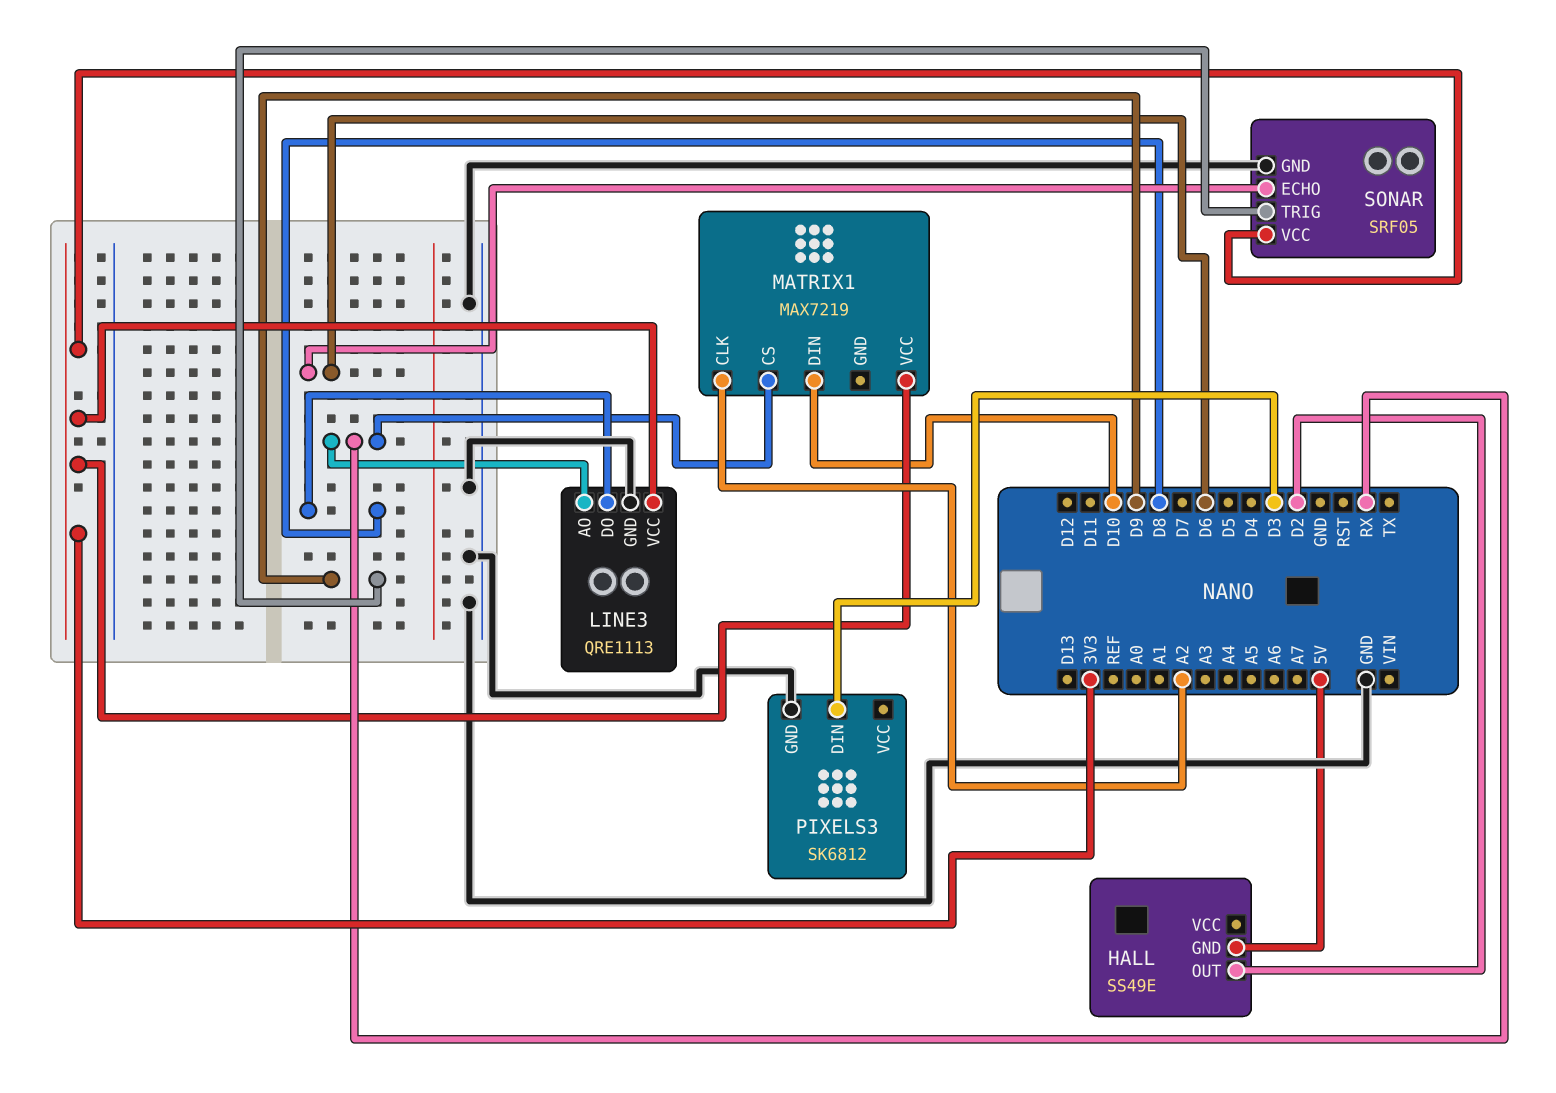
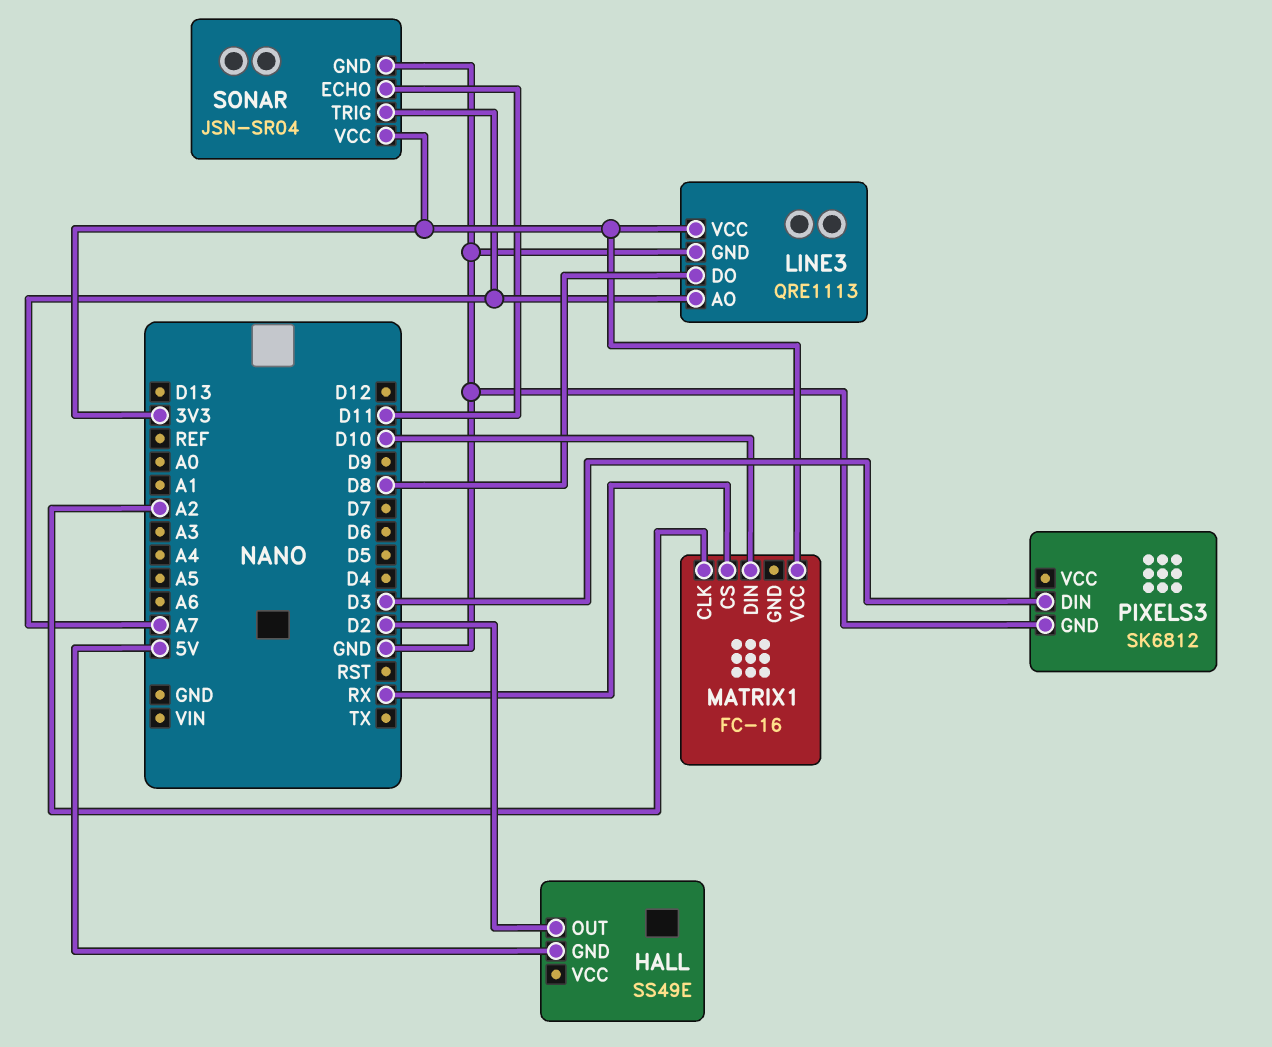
LINE3 pin AO: RX -> A7
MATRIX1: MAX7219 -> FC-16
SONAR: SRF05 -> JSN-SR04
SONAR pin ECHO: D6 -> D11
SONAR pin TRIG: D9 -> A7

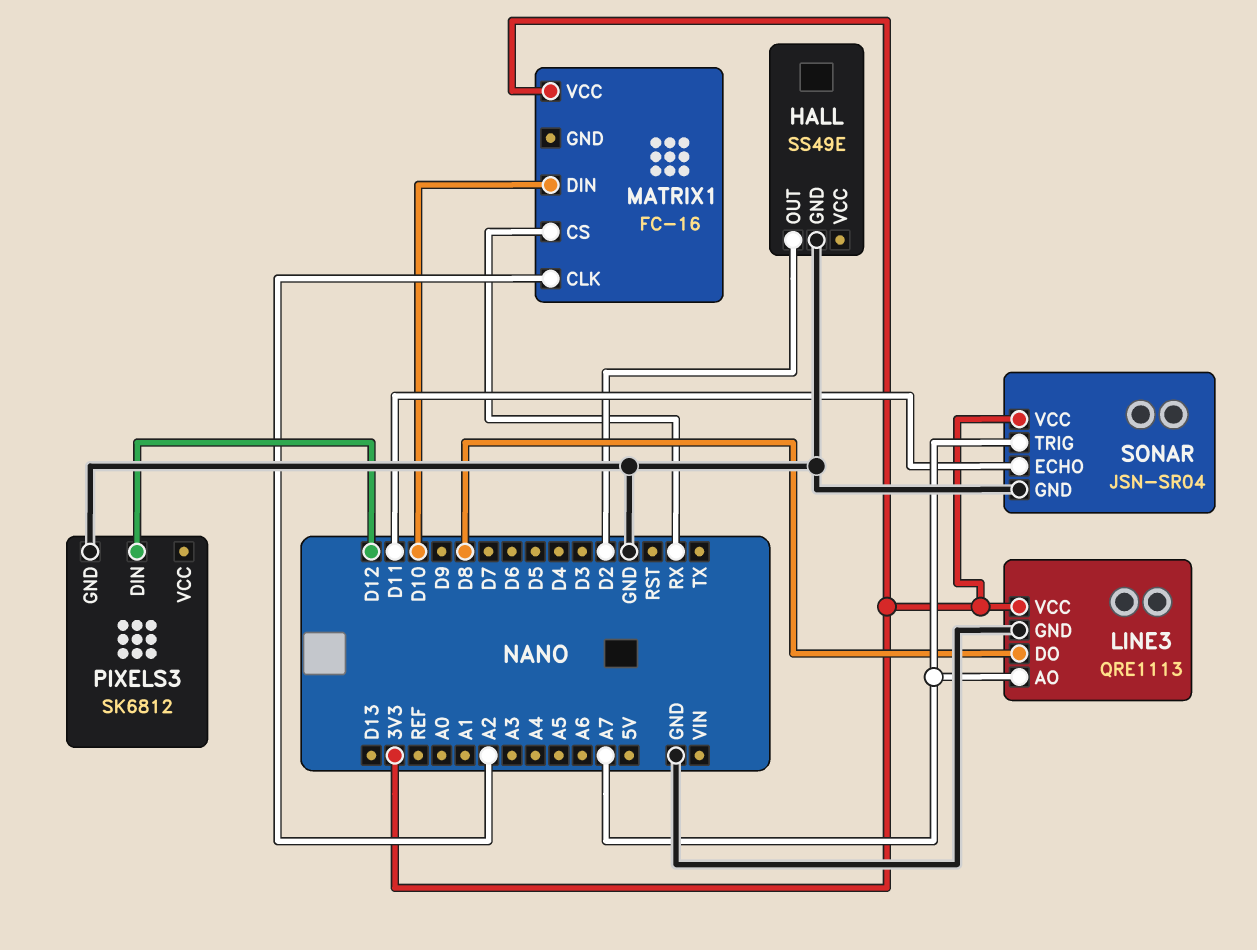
HALL pin GND: 5V -> GND
PIXELS3 pin DIN: D3 -> D12

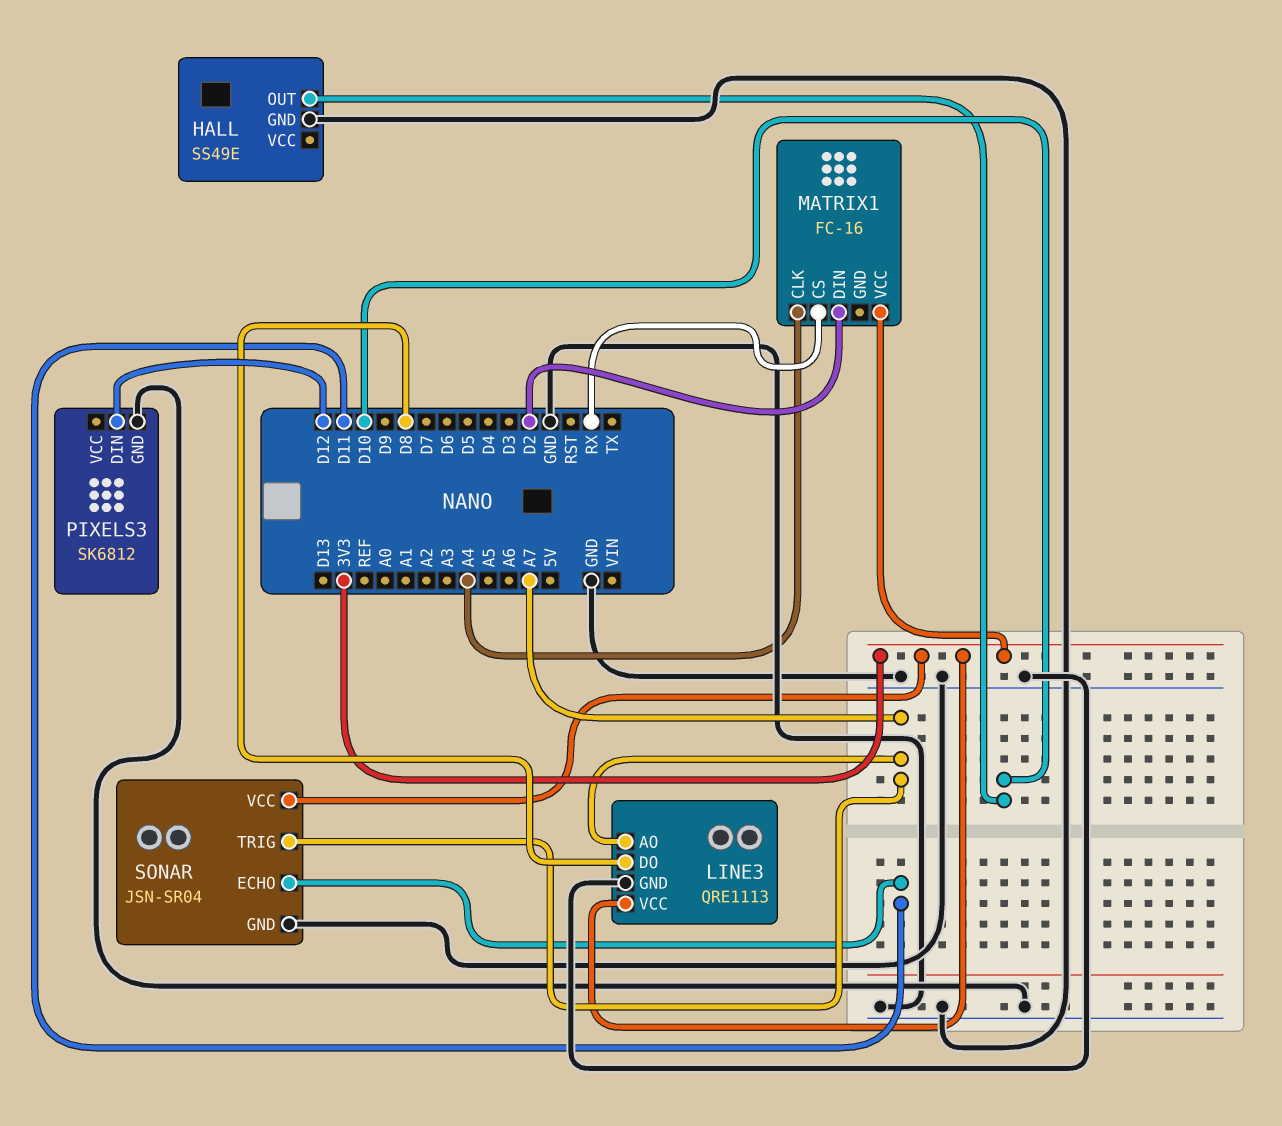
HALL pin OUT: D2 -> D10
MATRIX1 pin CLK: A2 -> A4
MATRIX1 pin DIN: D10 -> D2

